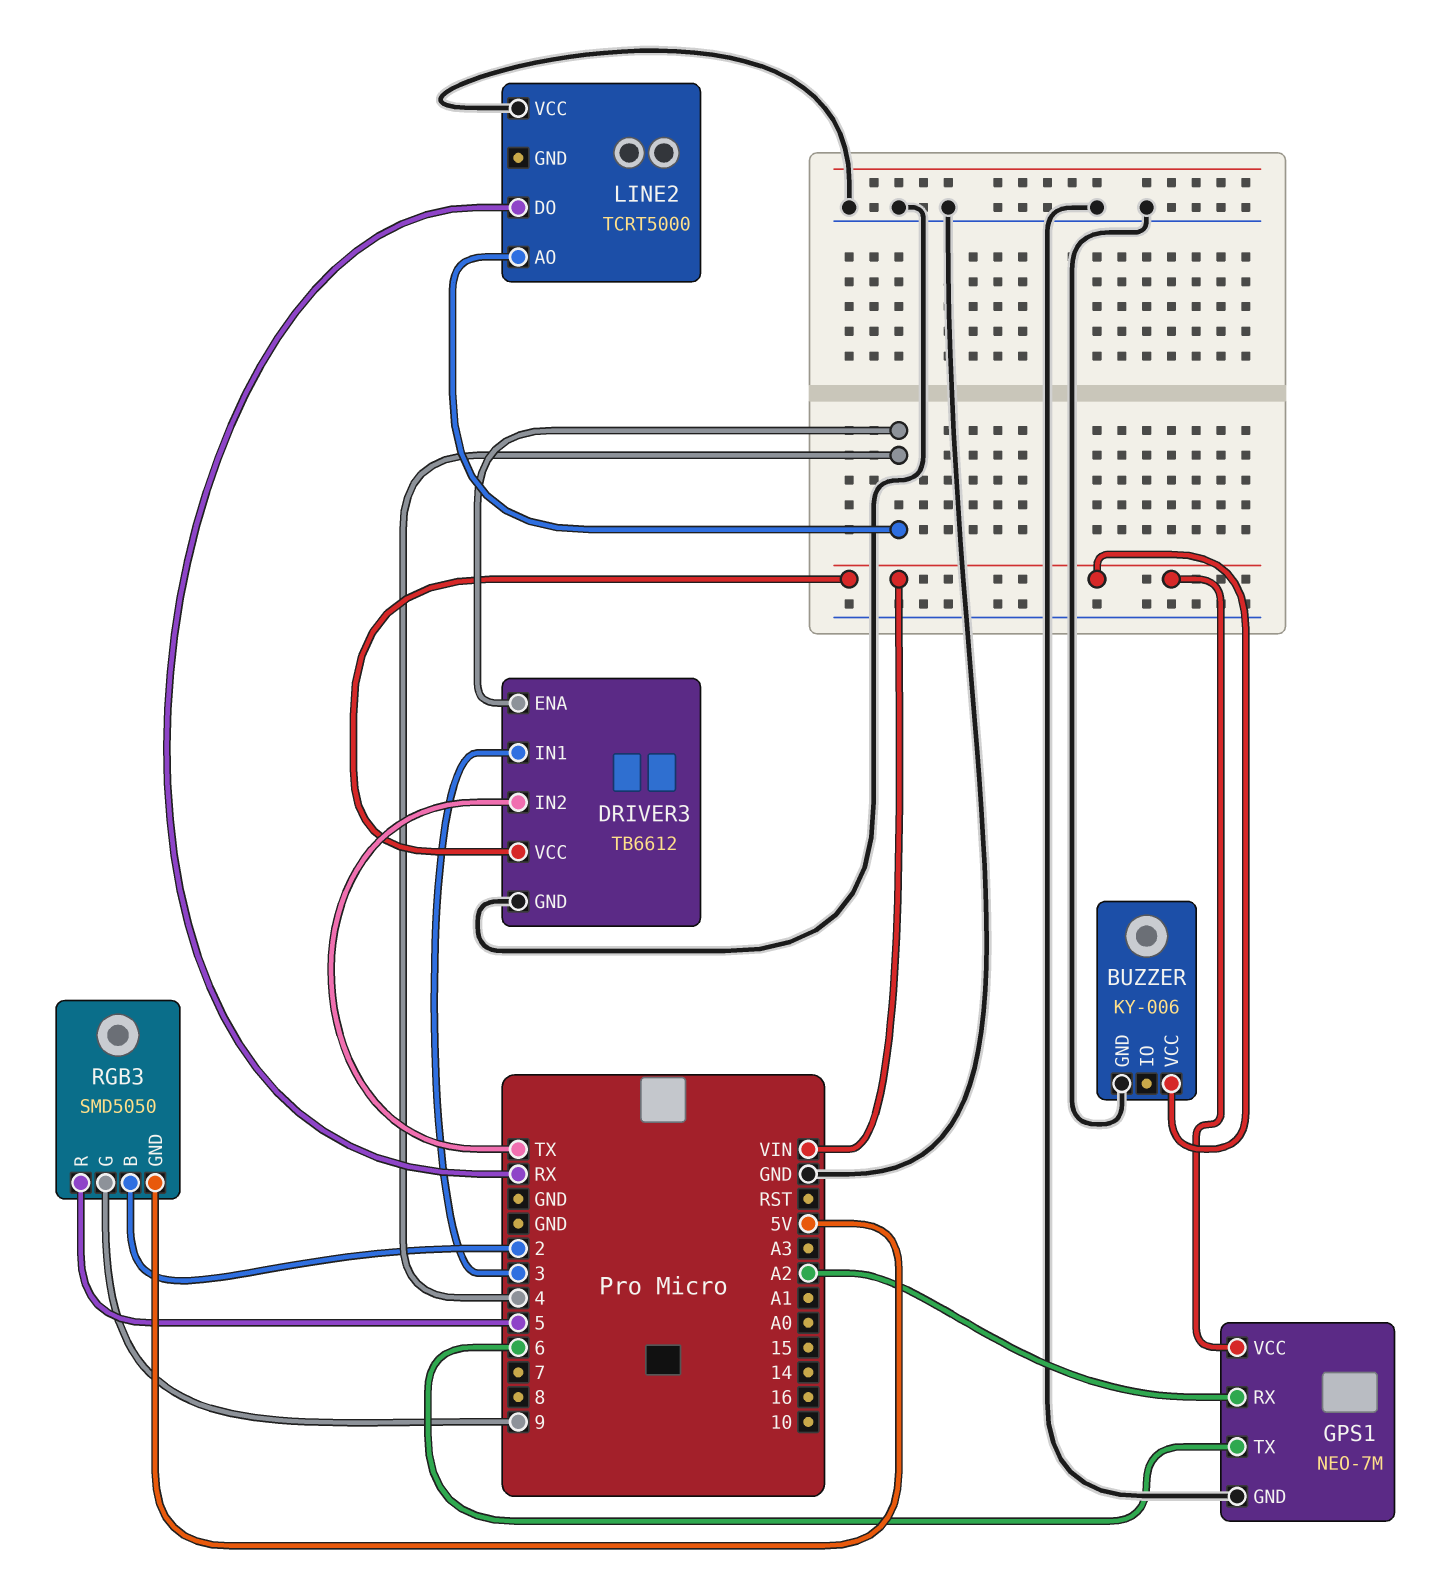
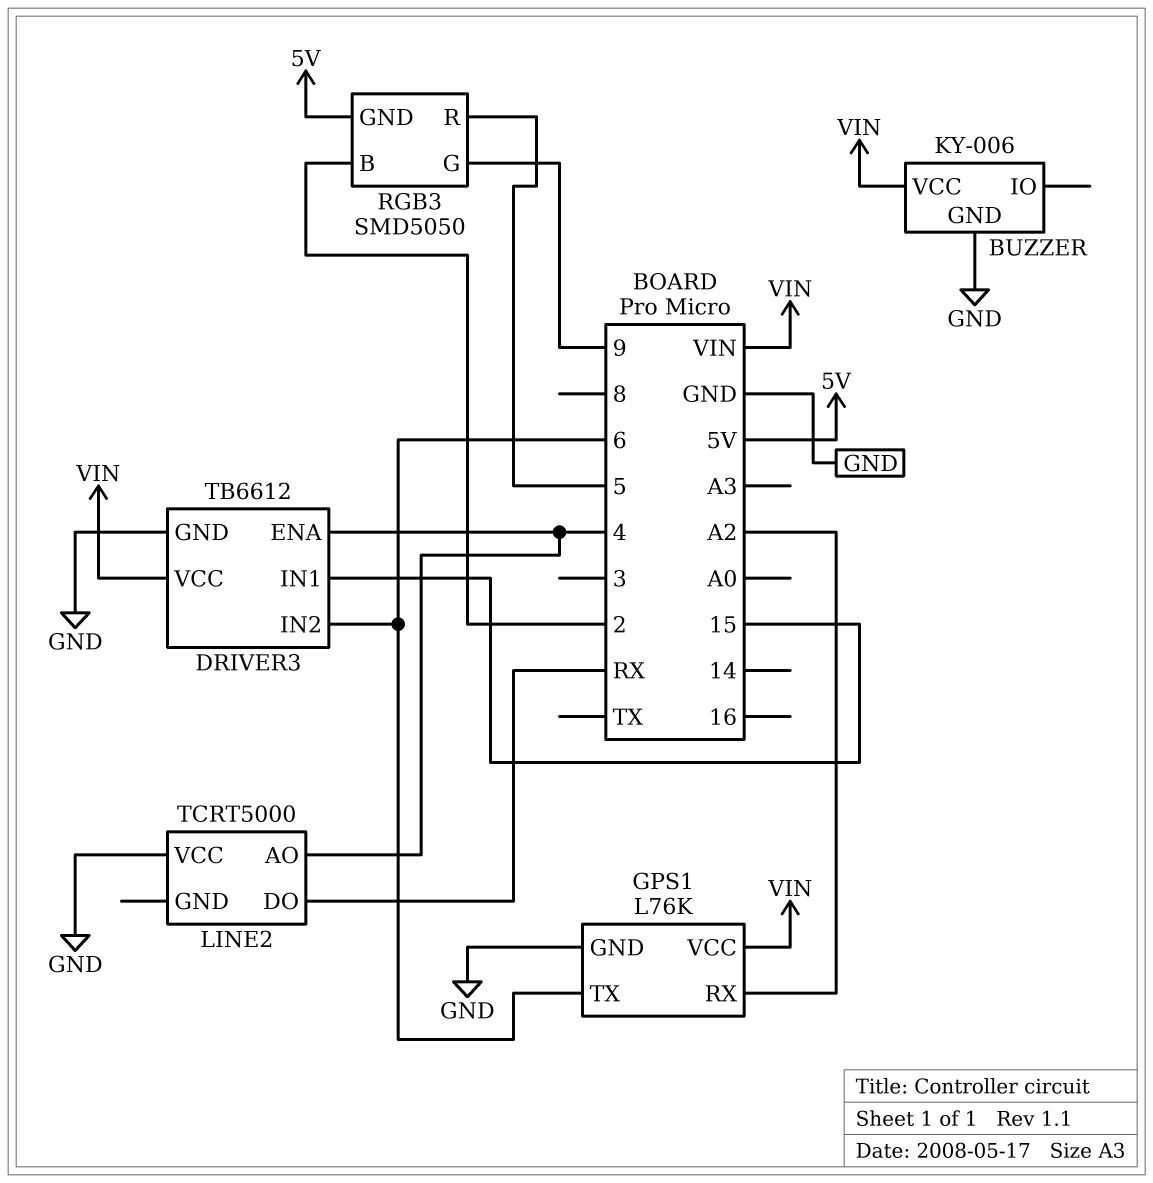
DRIVER3 pin IN1: 3 -> 15
DRIVER3 pin IN2: TX -> 6
GPS1: NEO-7M -> L76K

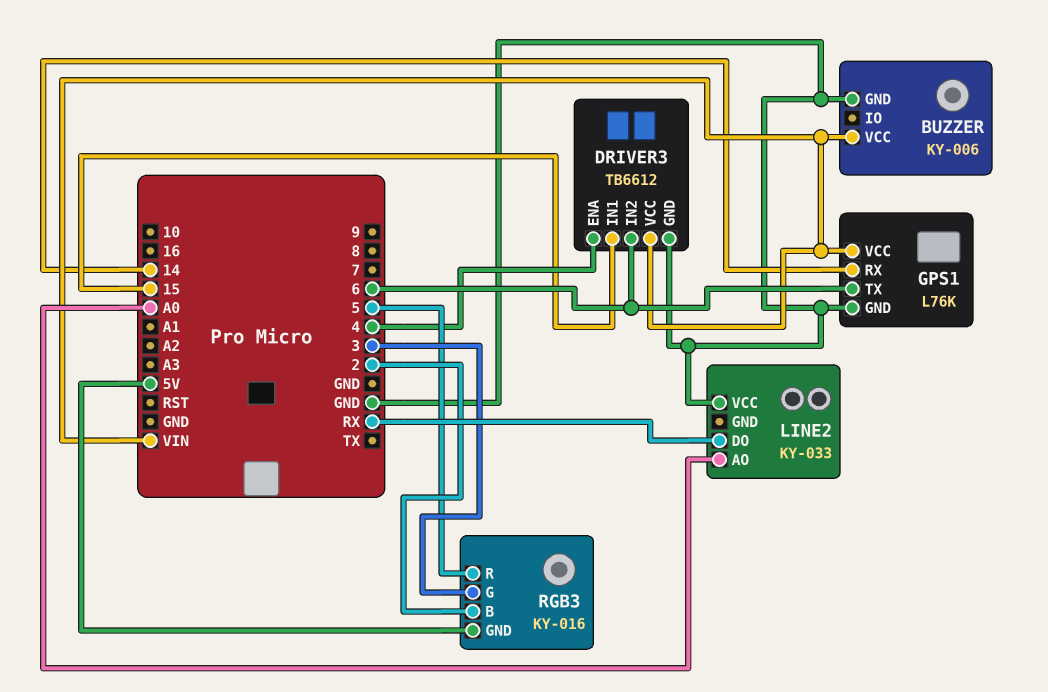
GPS1 pin RX: A2 -> 14
LINE2: TCRT5000 -> KY-033
LINE2 pin AO: 4 -> A0
RGB3: SMD5050 -> KY-016
RGB3 pin G: 9 -> 3

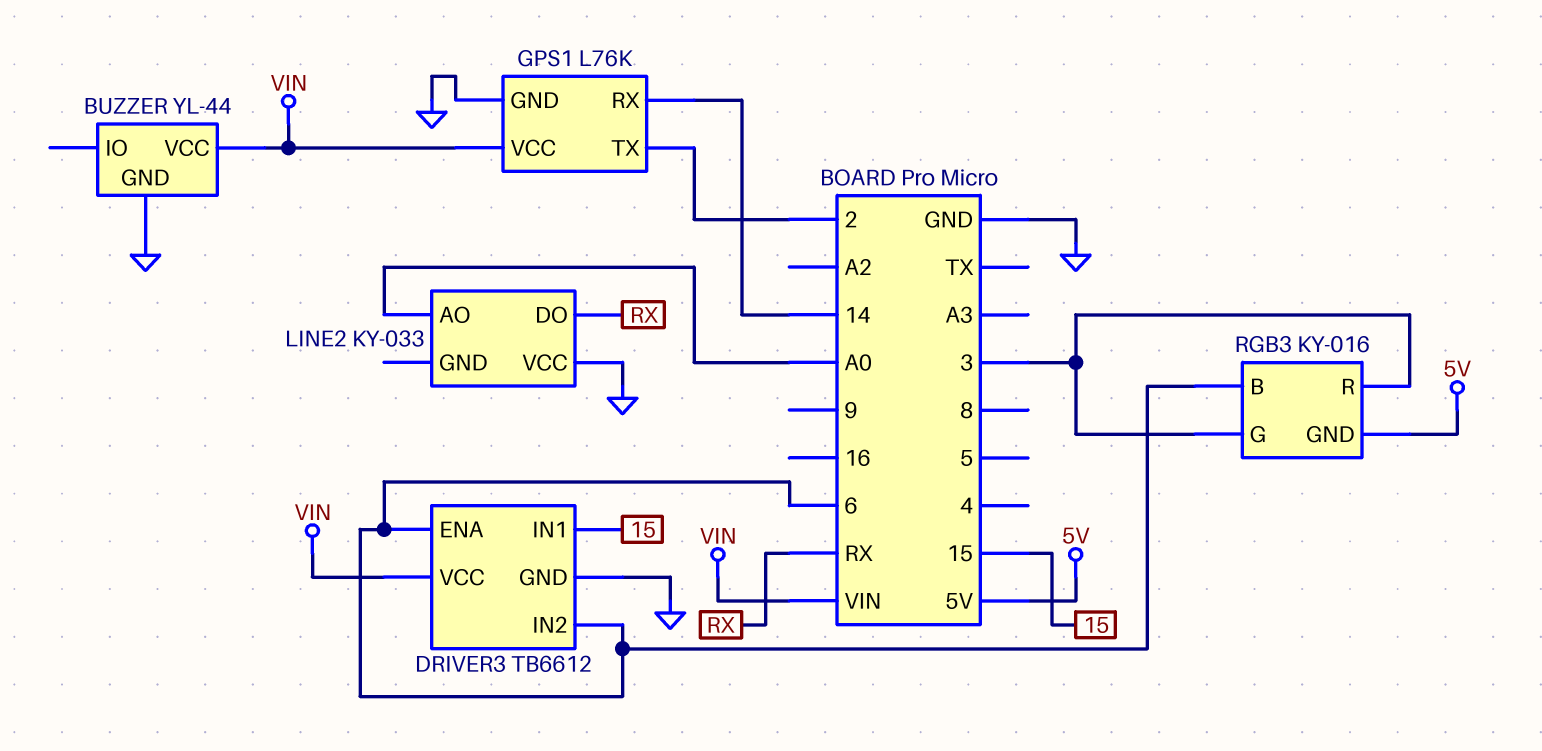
BUZZER: KY-006 -> YL-44
DRIVER3 pin ENA: 4 -> 6
GPS1 pin TX: 6 -> 2
RGB3 pin B: 2 -> 6
RGB3 pin R: 5 -> 3

